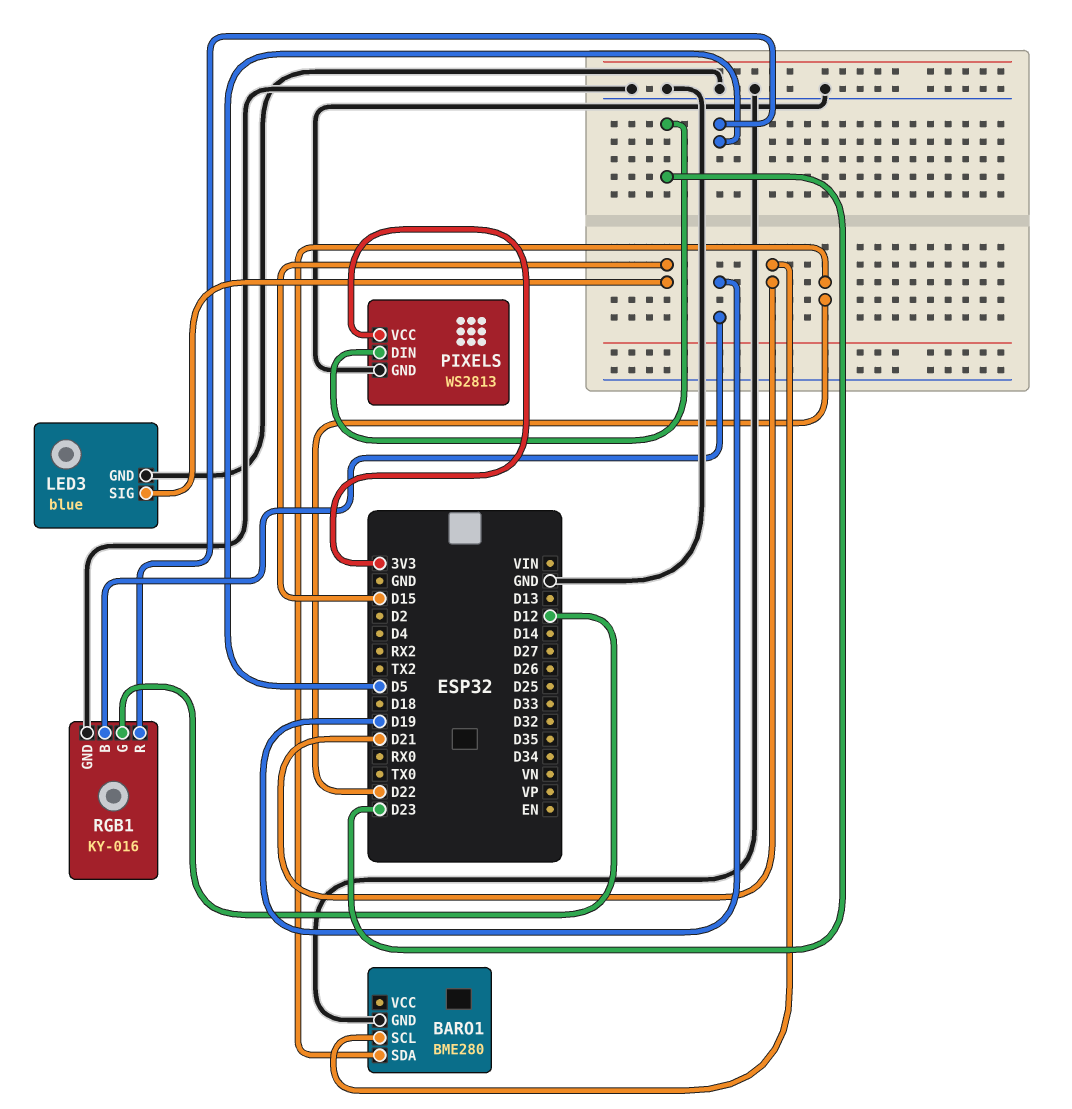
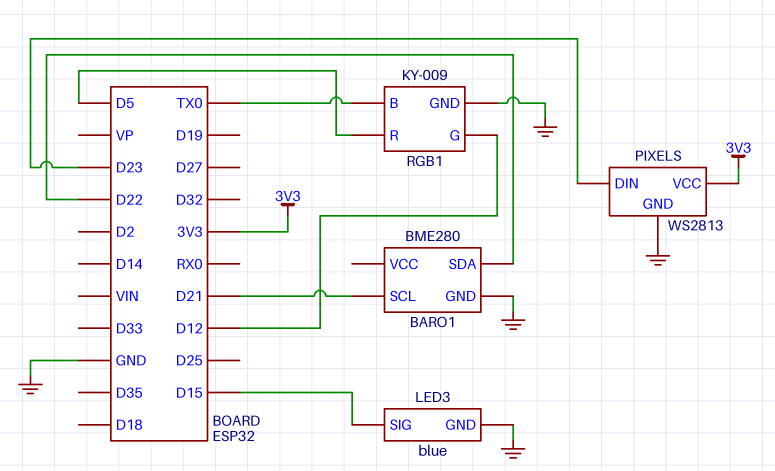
RGB1: KY-016 -> KY-009
RGB1 pin B: D19 -> TX0

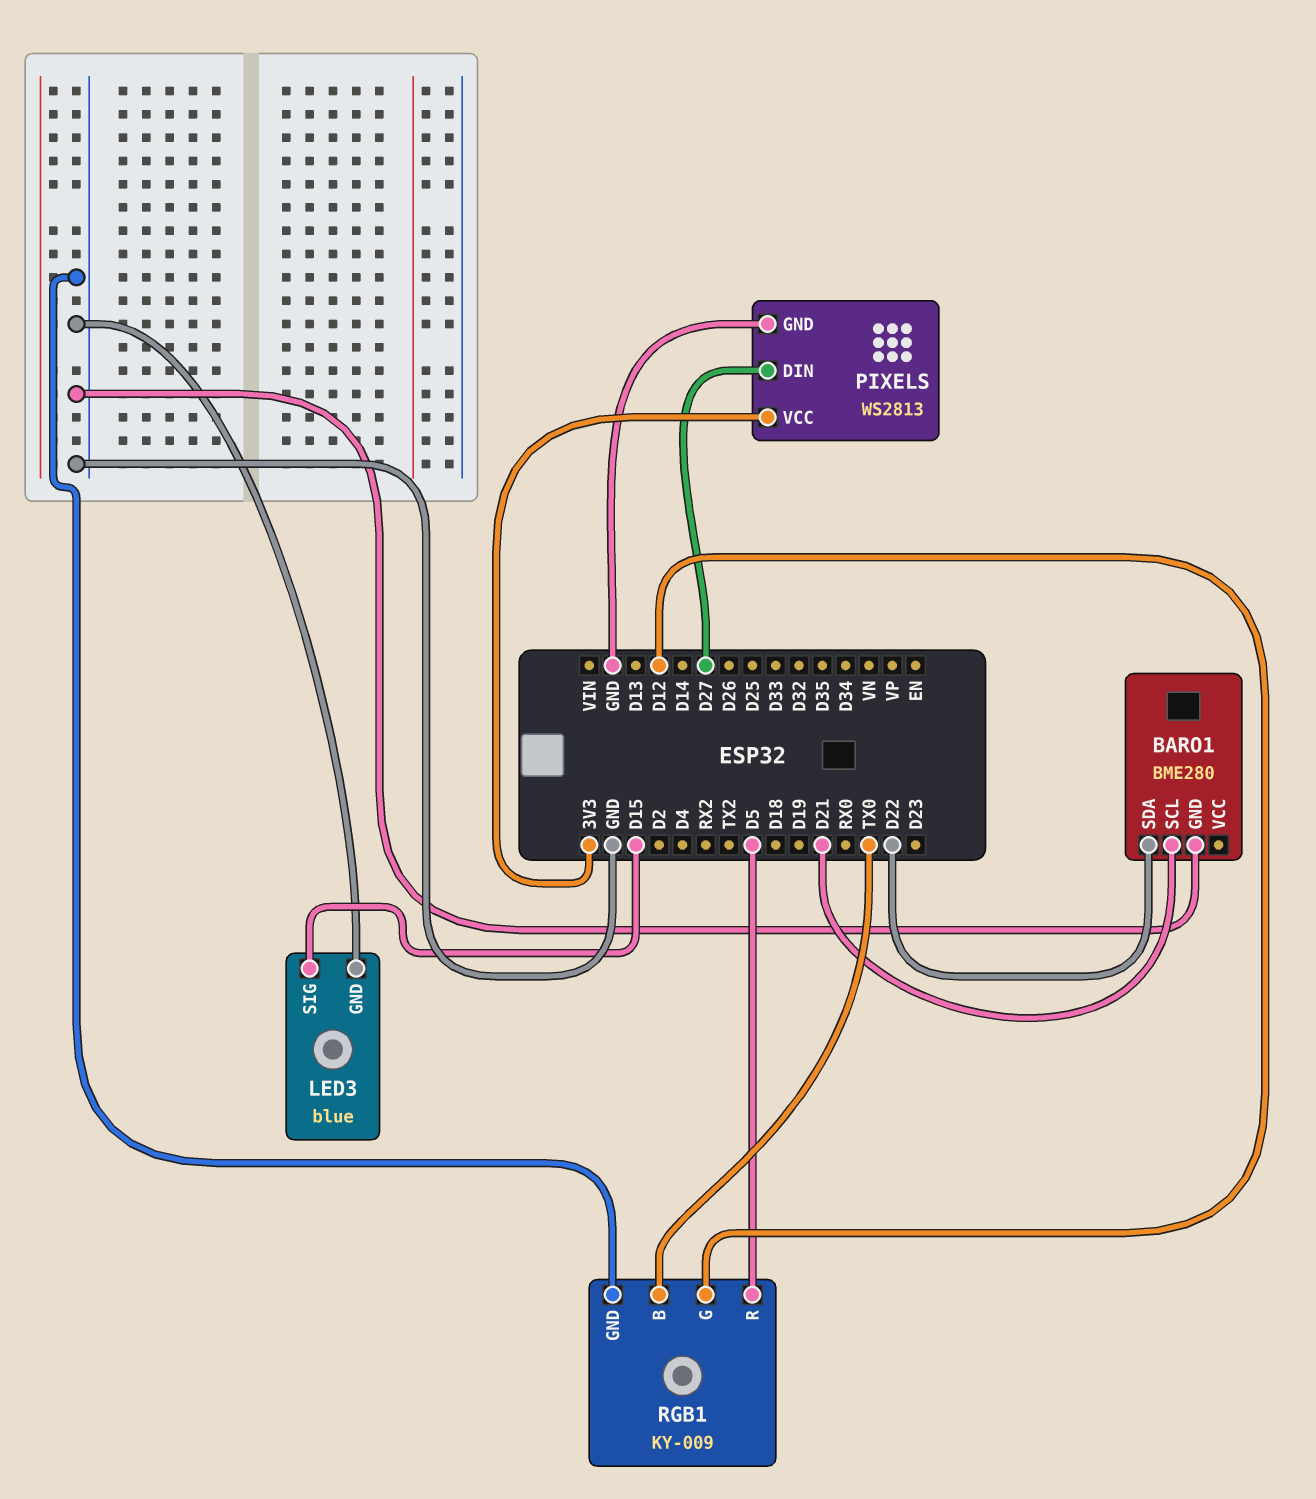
PIXELS pin DIN: D23 -> D27

